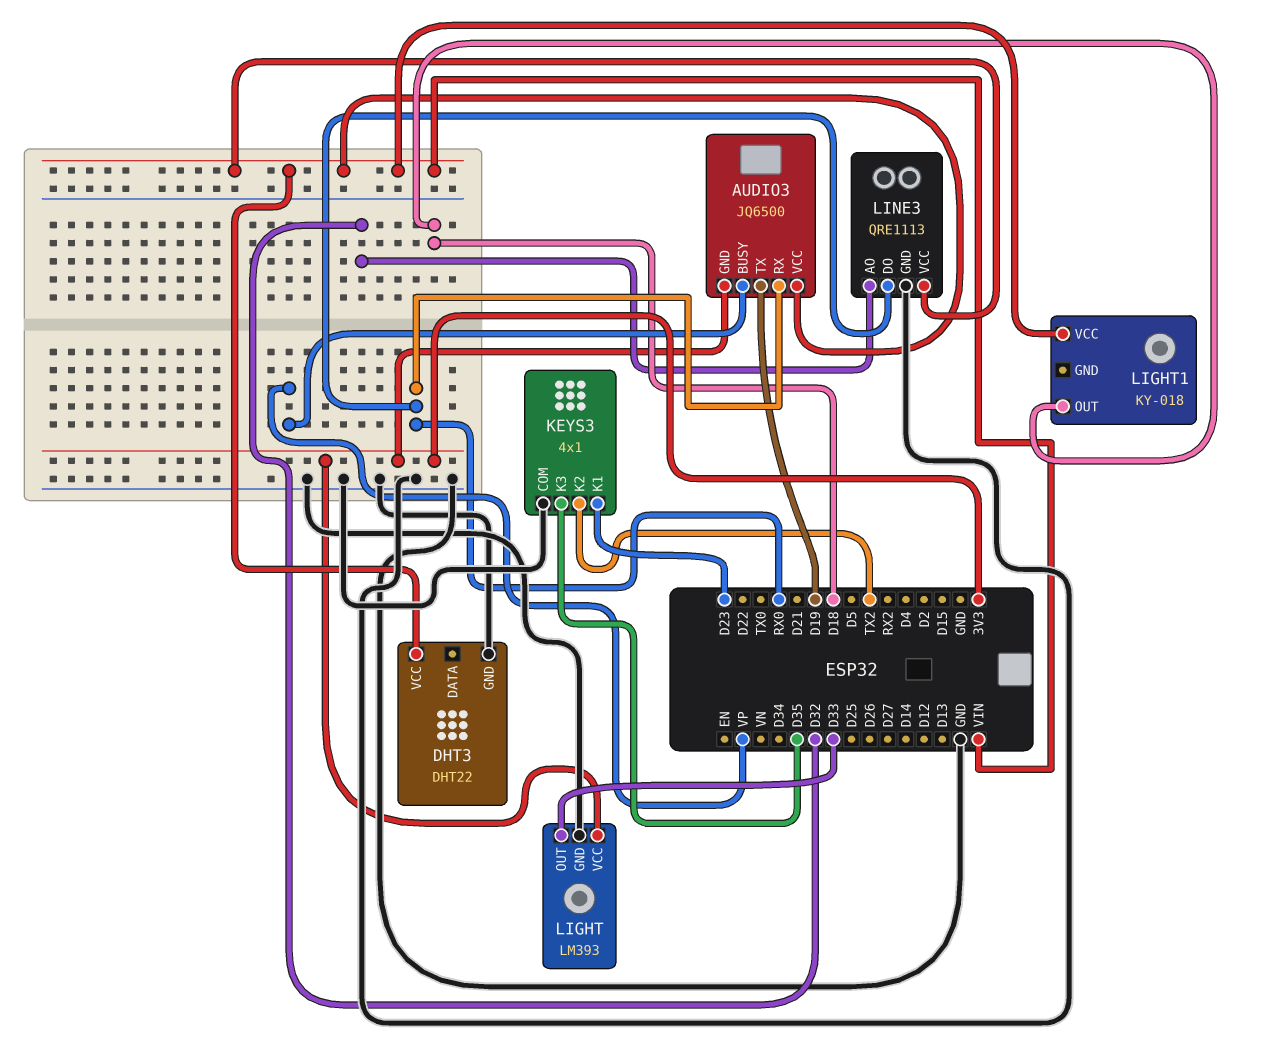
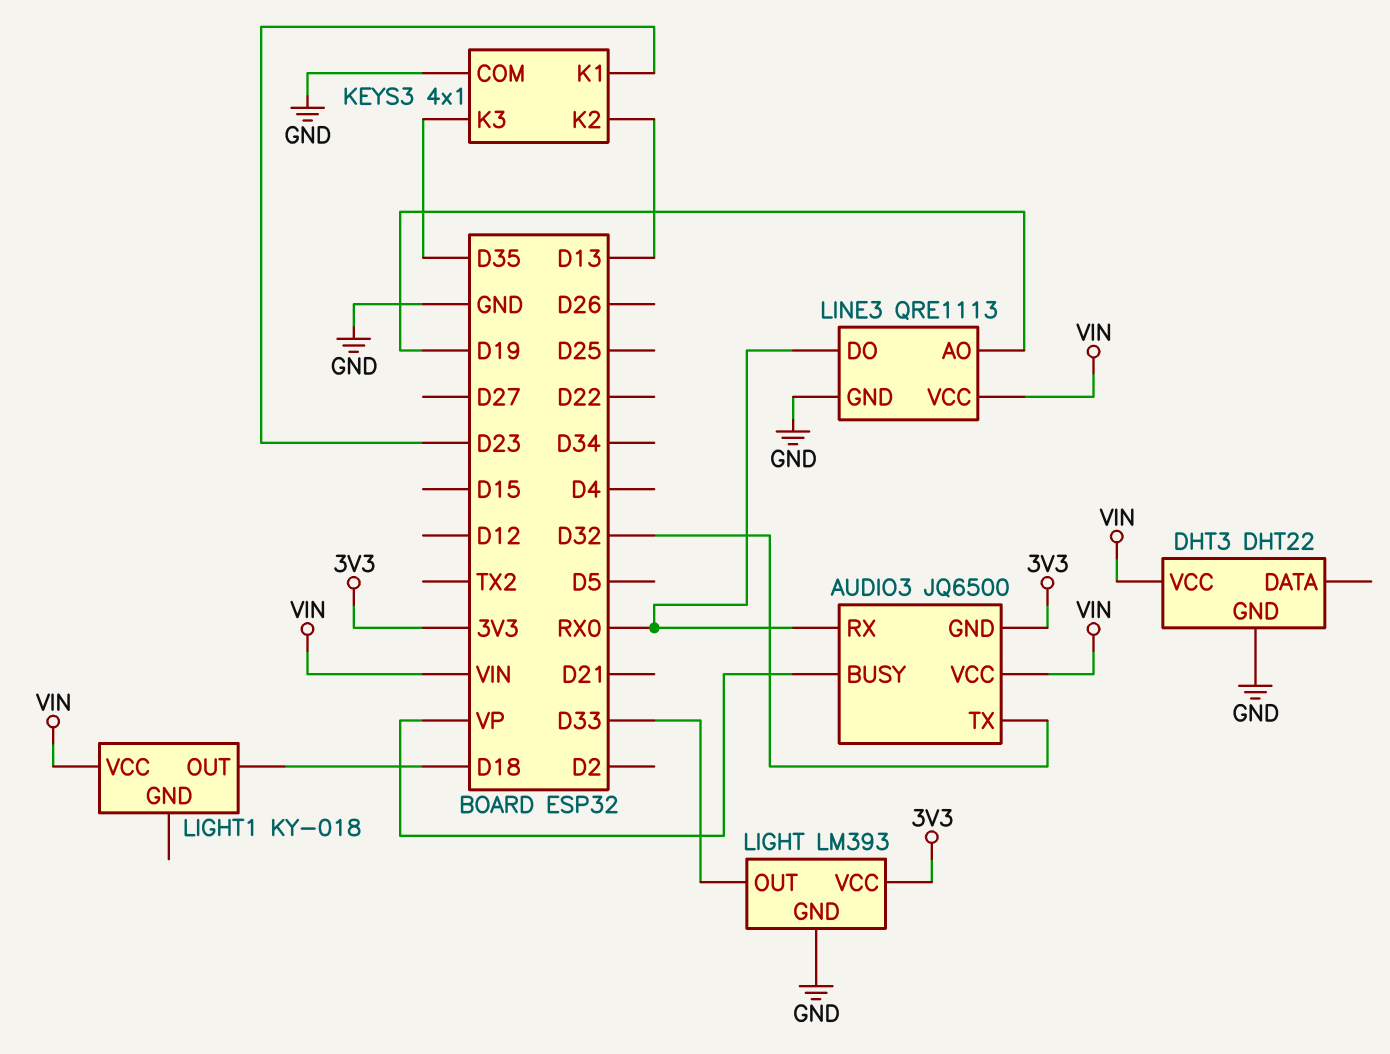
AUDIO3 pin TX: D19 -> D32
KEYS3 pin K2: TX2 -> D13
LINE3 pin AO: D32 -> D19

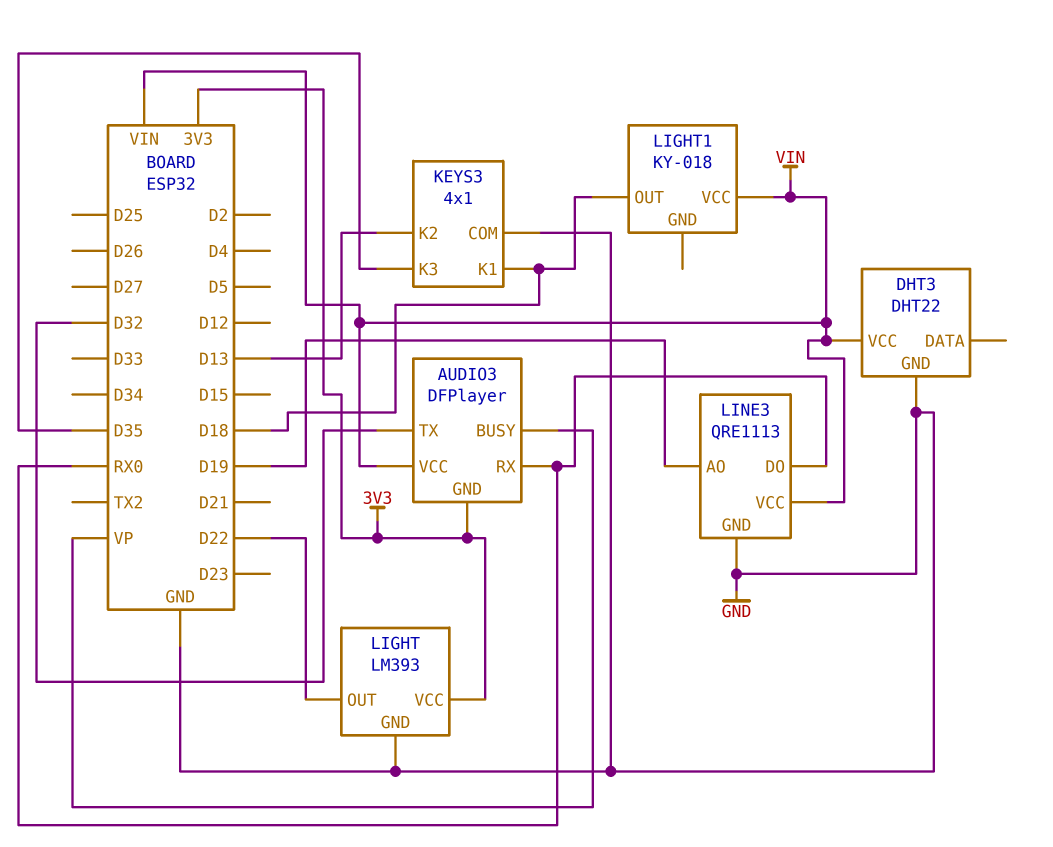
AUDIO3: JQ6500 -> DFPlayer
KEYS3 pin K1: D23 -> D18
LIGHT pin OUT: D33 -> D22

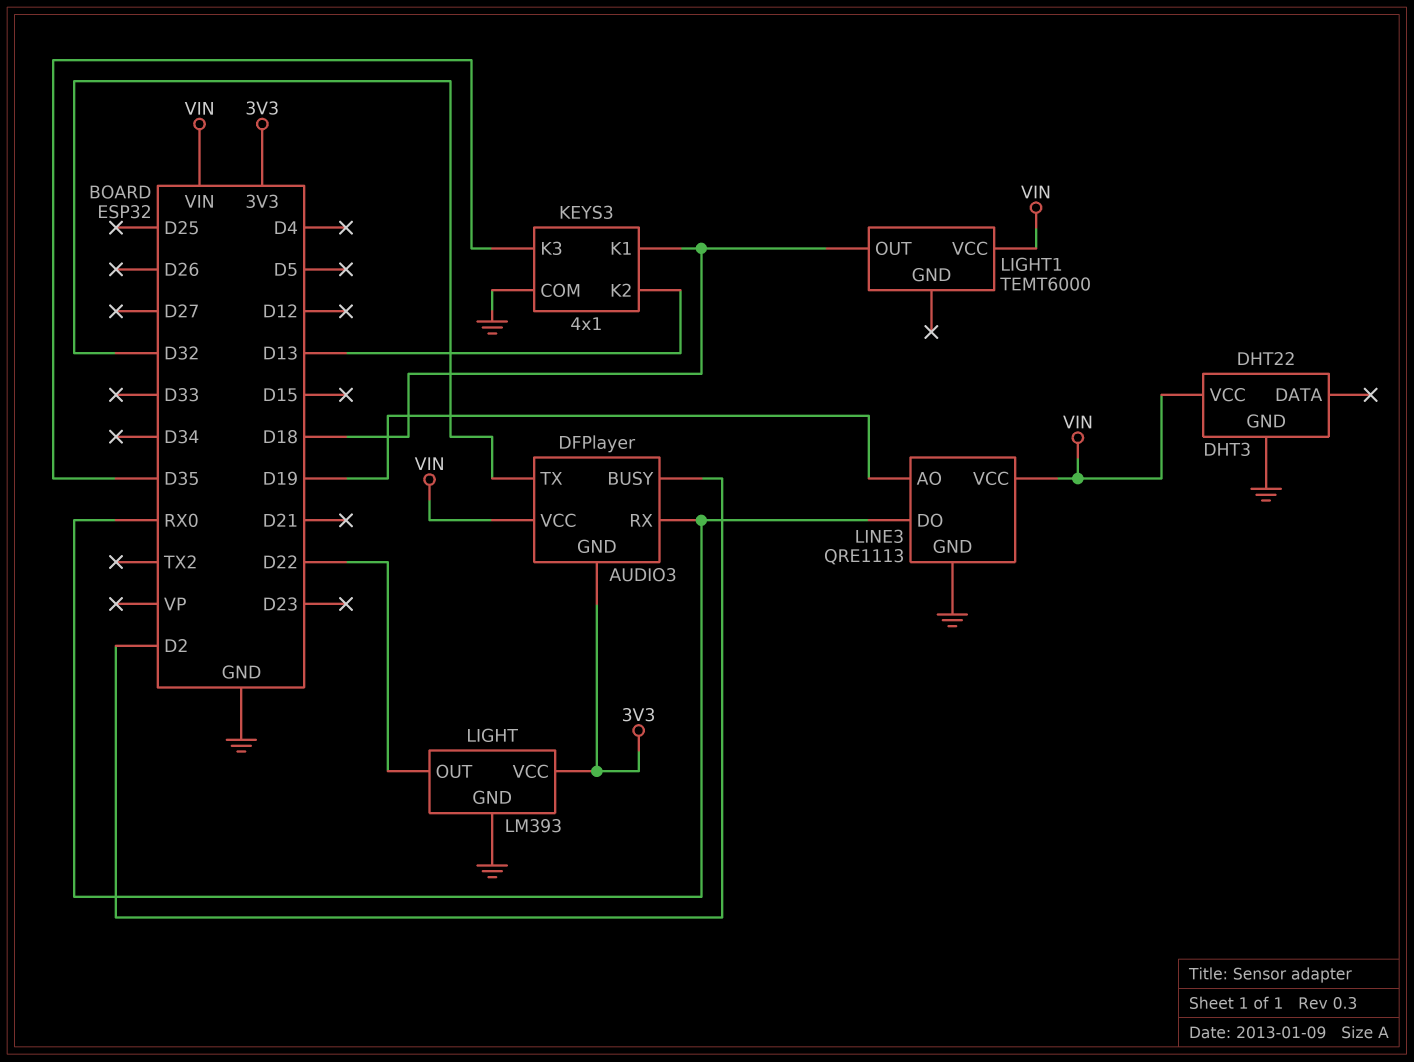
AUDIO3 pin BUSY: VP -> D2
LIGHT1: KY-018 -> TEMT6000

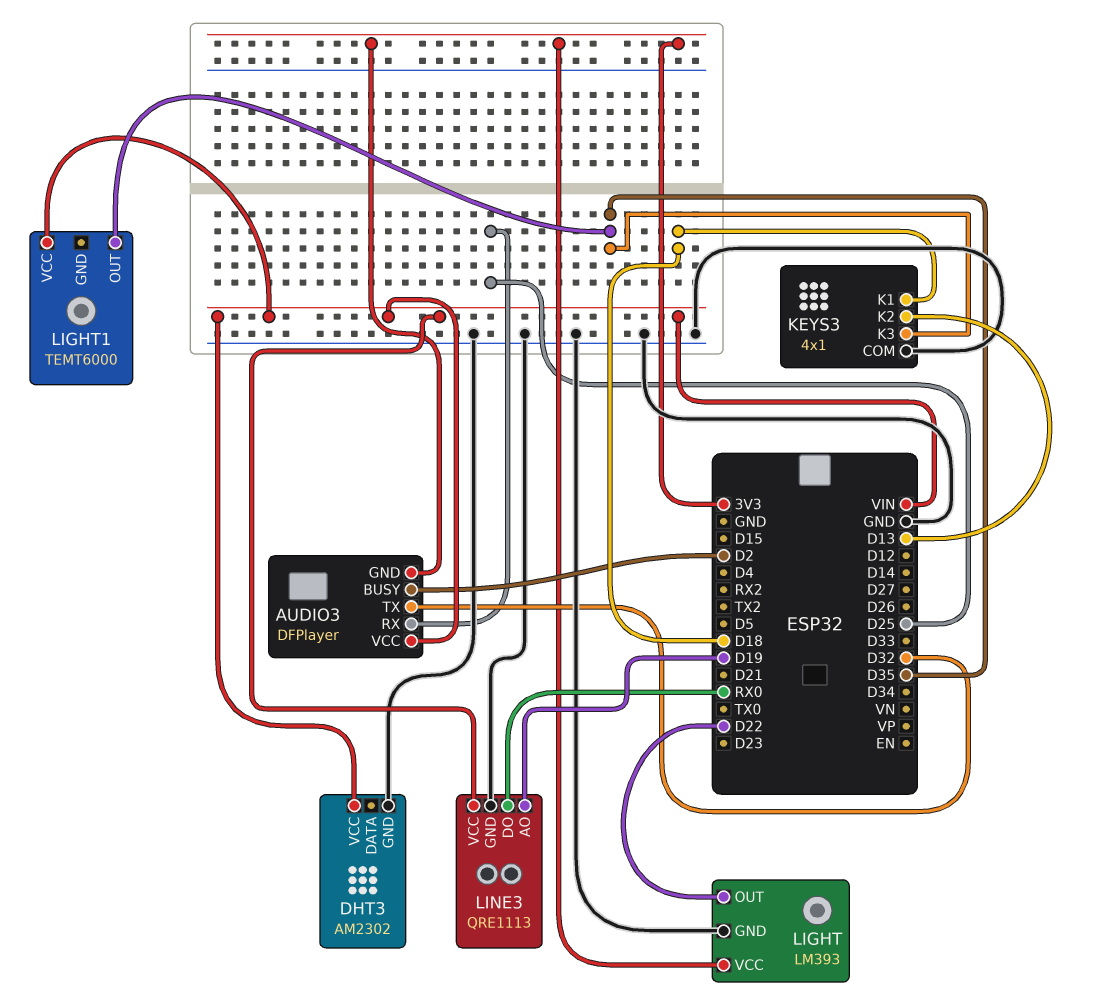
AUDIO3 pin RX: RX0 -> D25
DHT3: DHT22 -> AM2302
LIGHT1 pin OUT: D18 -> D35

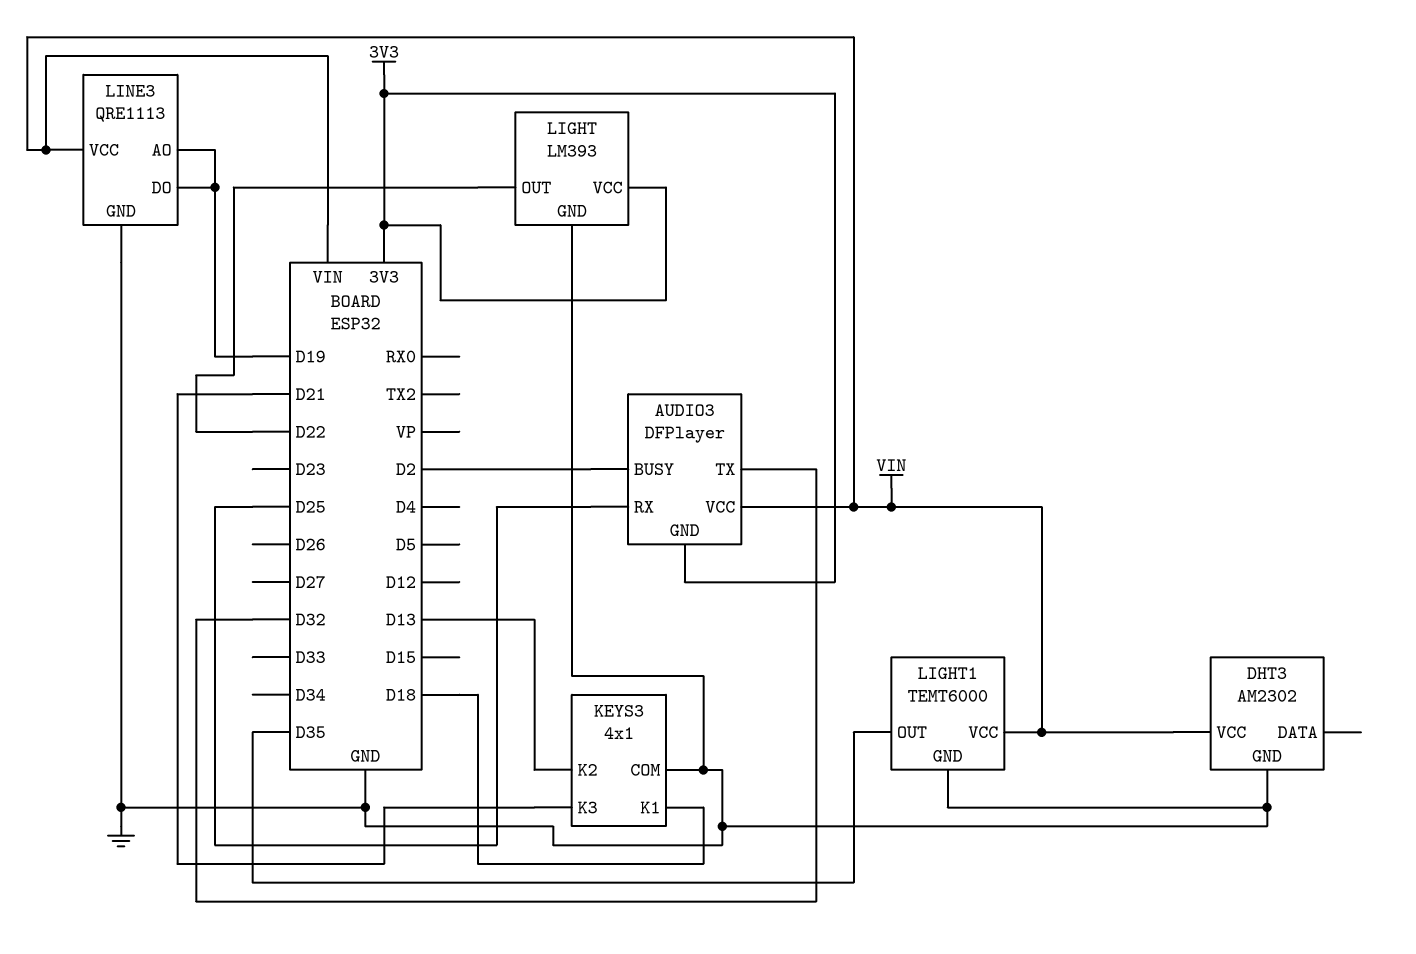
KEYS3 pin K3: D35 -> D21
LIGHT1 pin GND: none -> GND
LINE3 pin DO: RX0 -> D19

